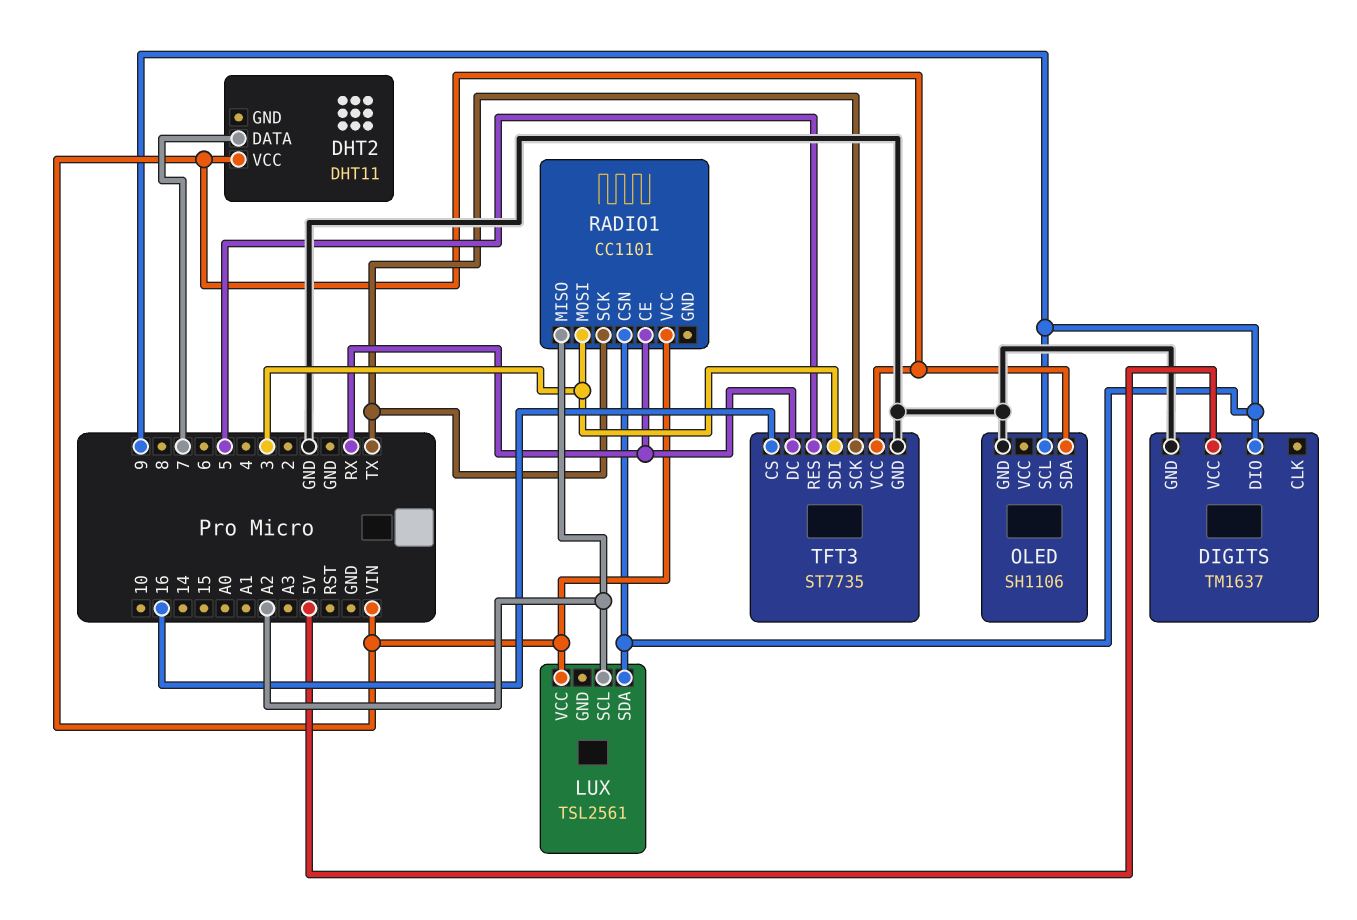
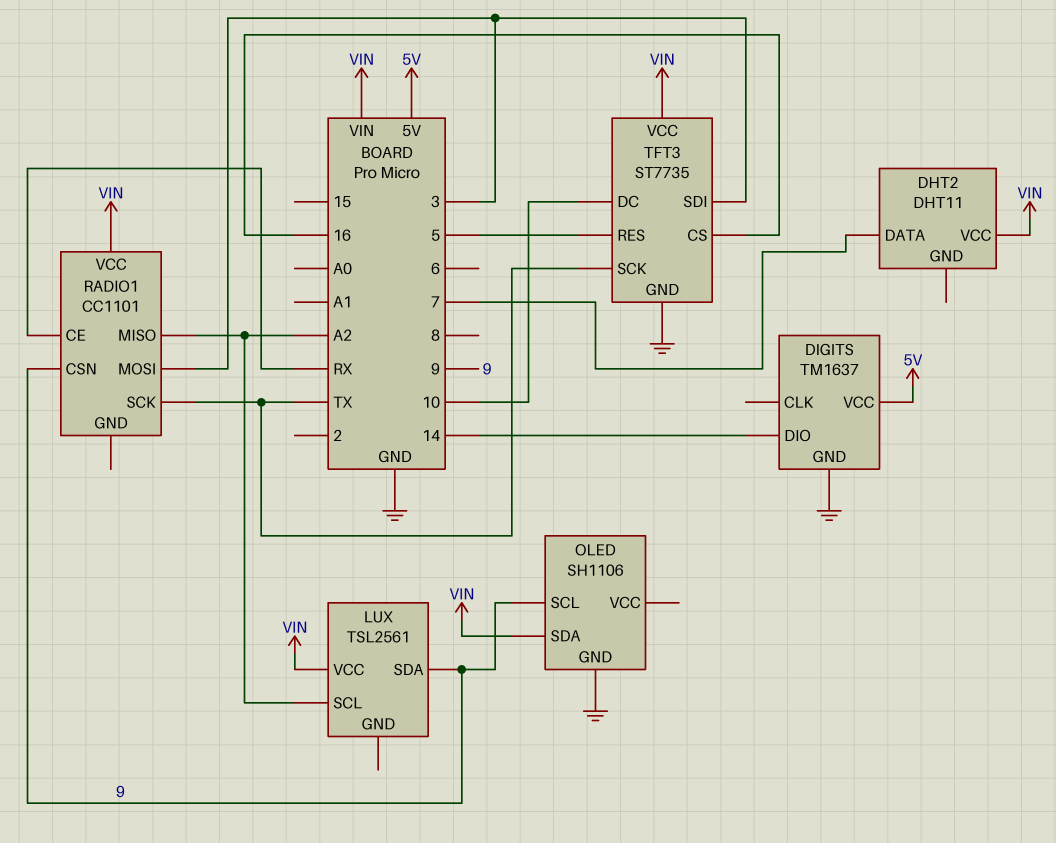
DIGITS pin DIO: 9 -> 14
TFT3 pin DC: RX -> 10

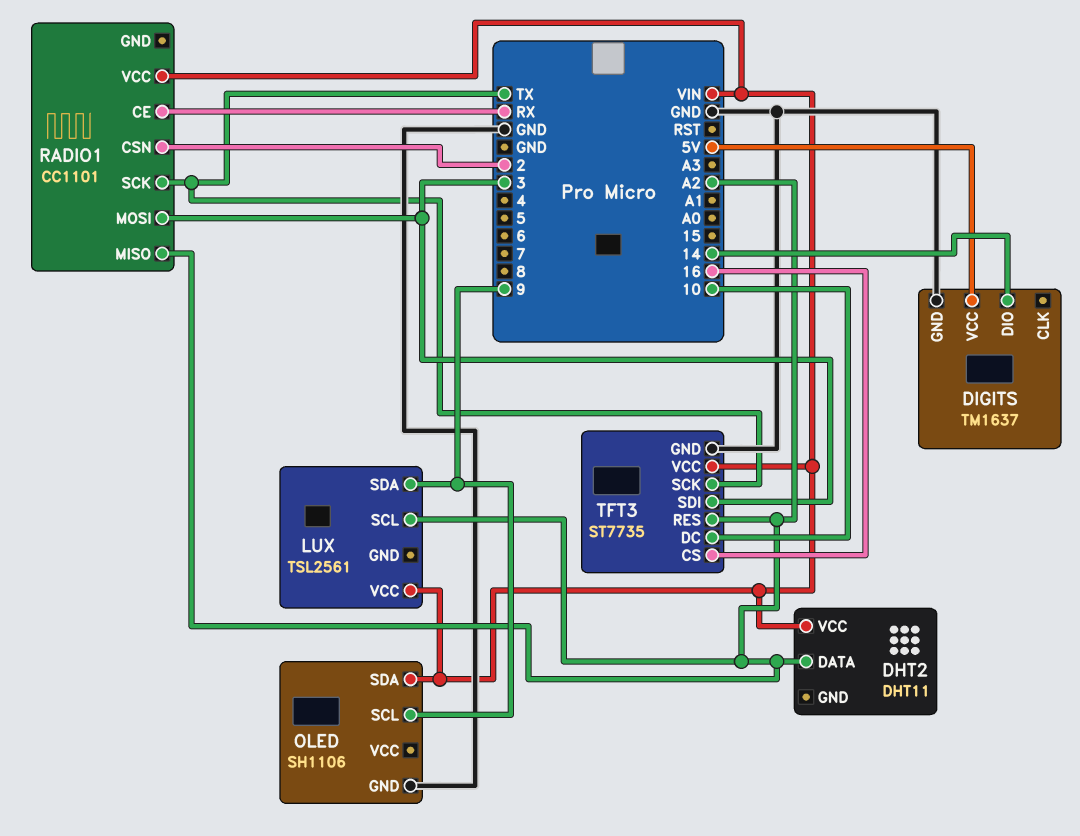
DHT2 pin DATA: 7 -> A2
RADIO1 pin CSN: 9 -> 2
TFT3 pin RES: 5 -> A2

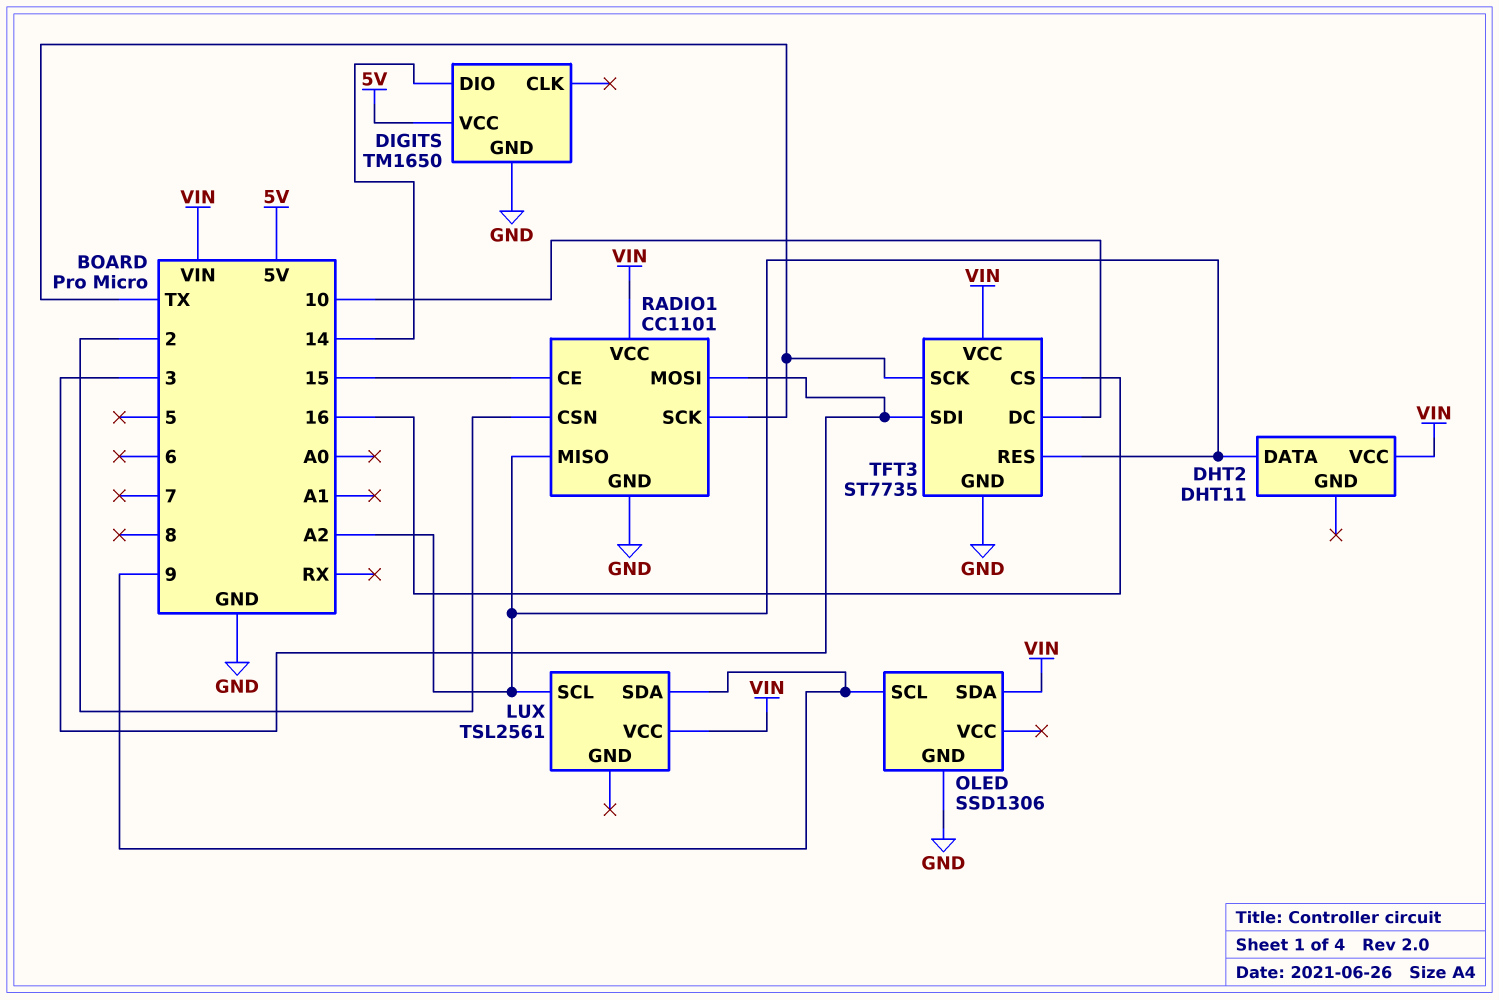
DIGITS: TM1637 -> TM1650
OLED: SH1106 -> SSD1306
RADIO1 pin CE: RX -> 15
RADIO1 pin GND: none -> GND

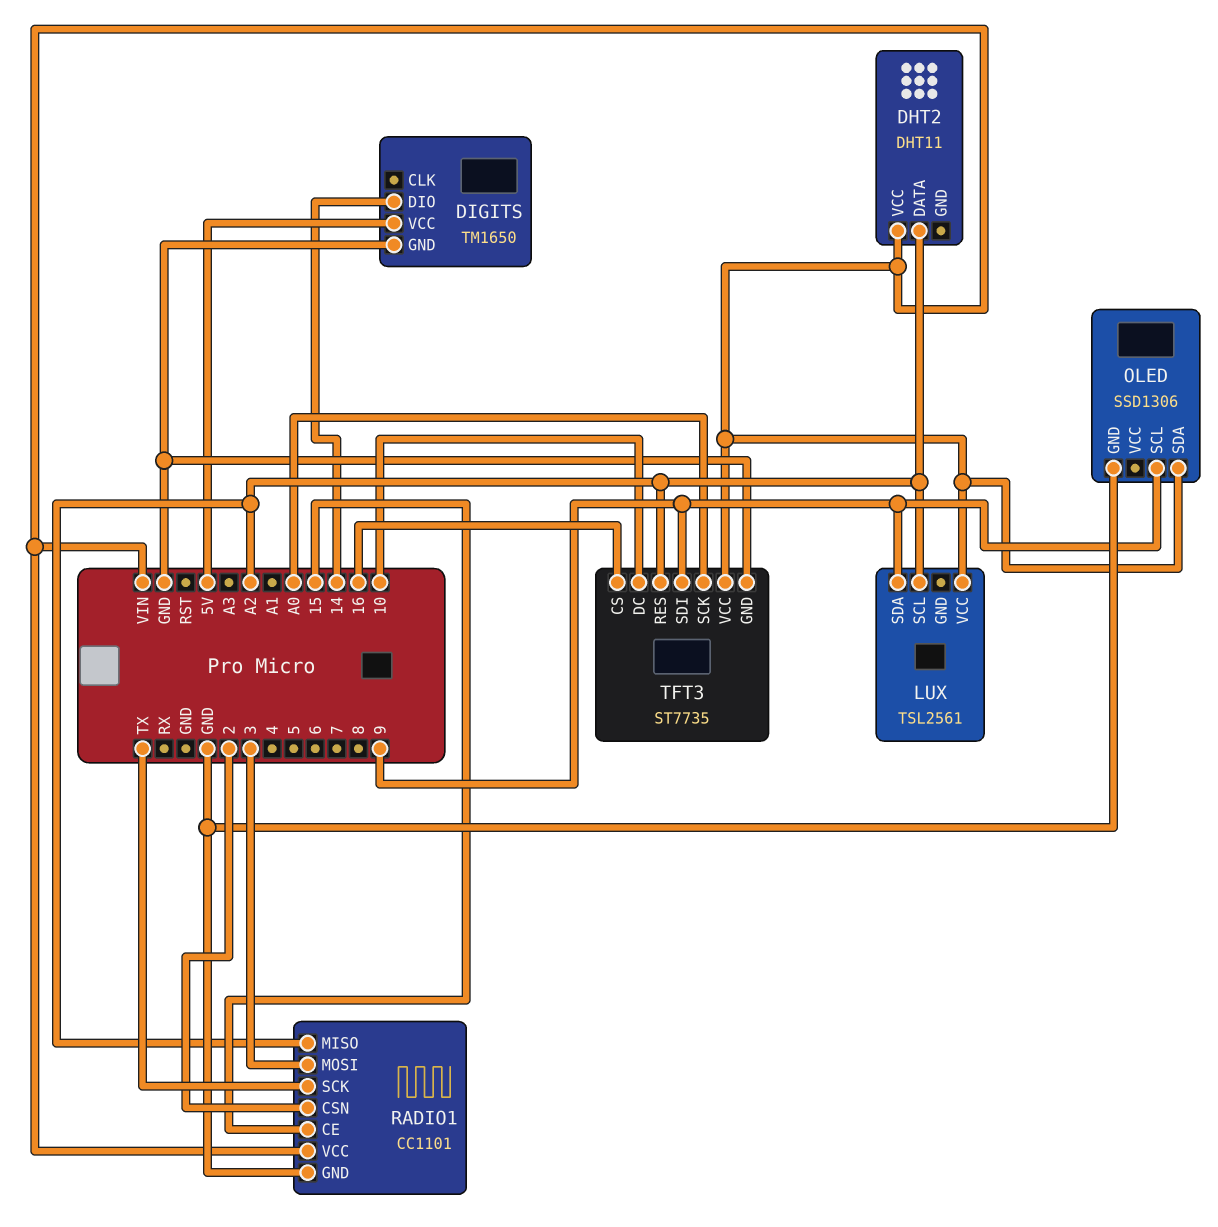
TFT3 pin SCK: TX -> A0
TFT3 pin SDI: 3 -> 9

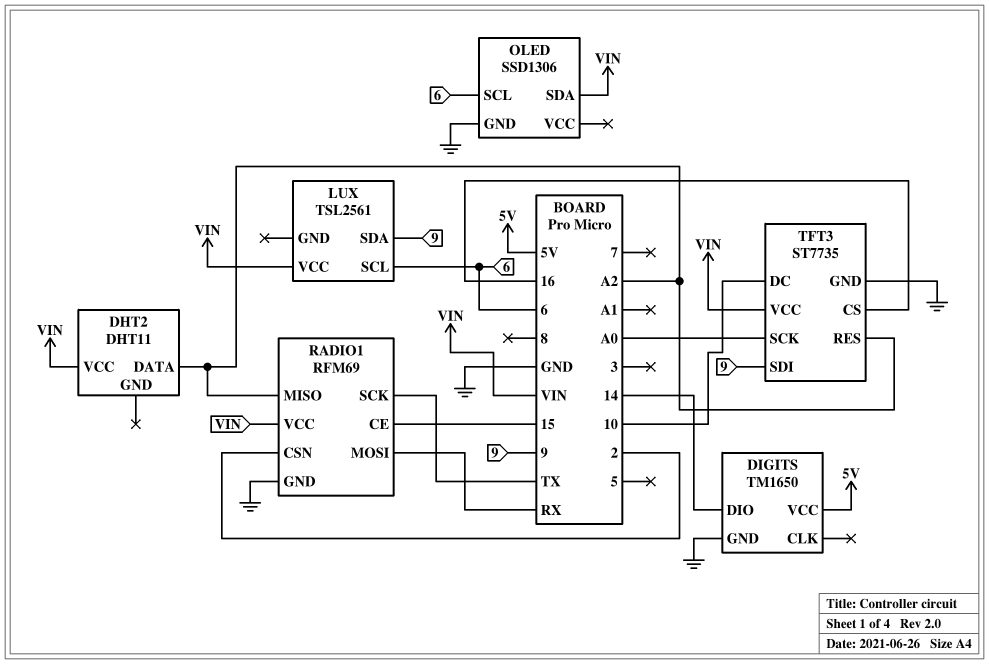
LUX pin SCL: A2 -> 6
OLED pin SCL: 9 -> 6
RADIO1: CC1101 -> RFM69
RADIO1 pin MOSI: 3 -> RX

